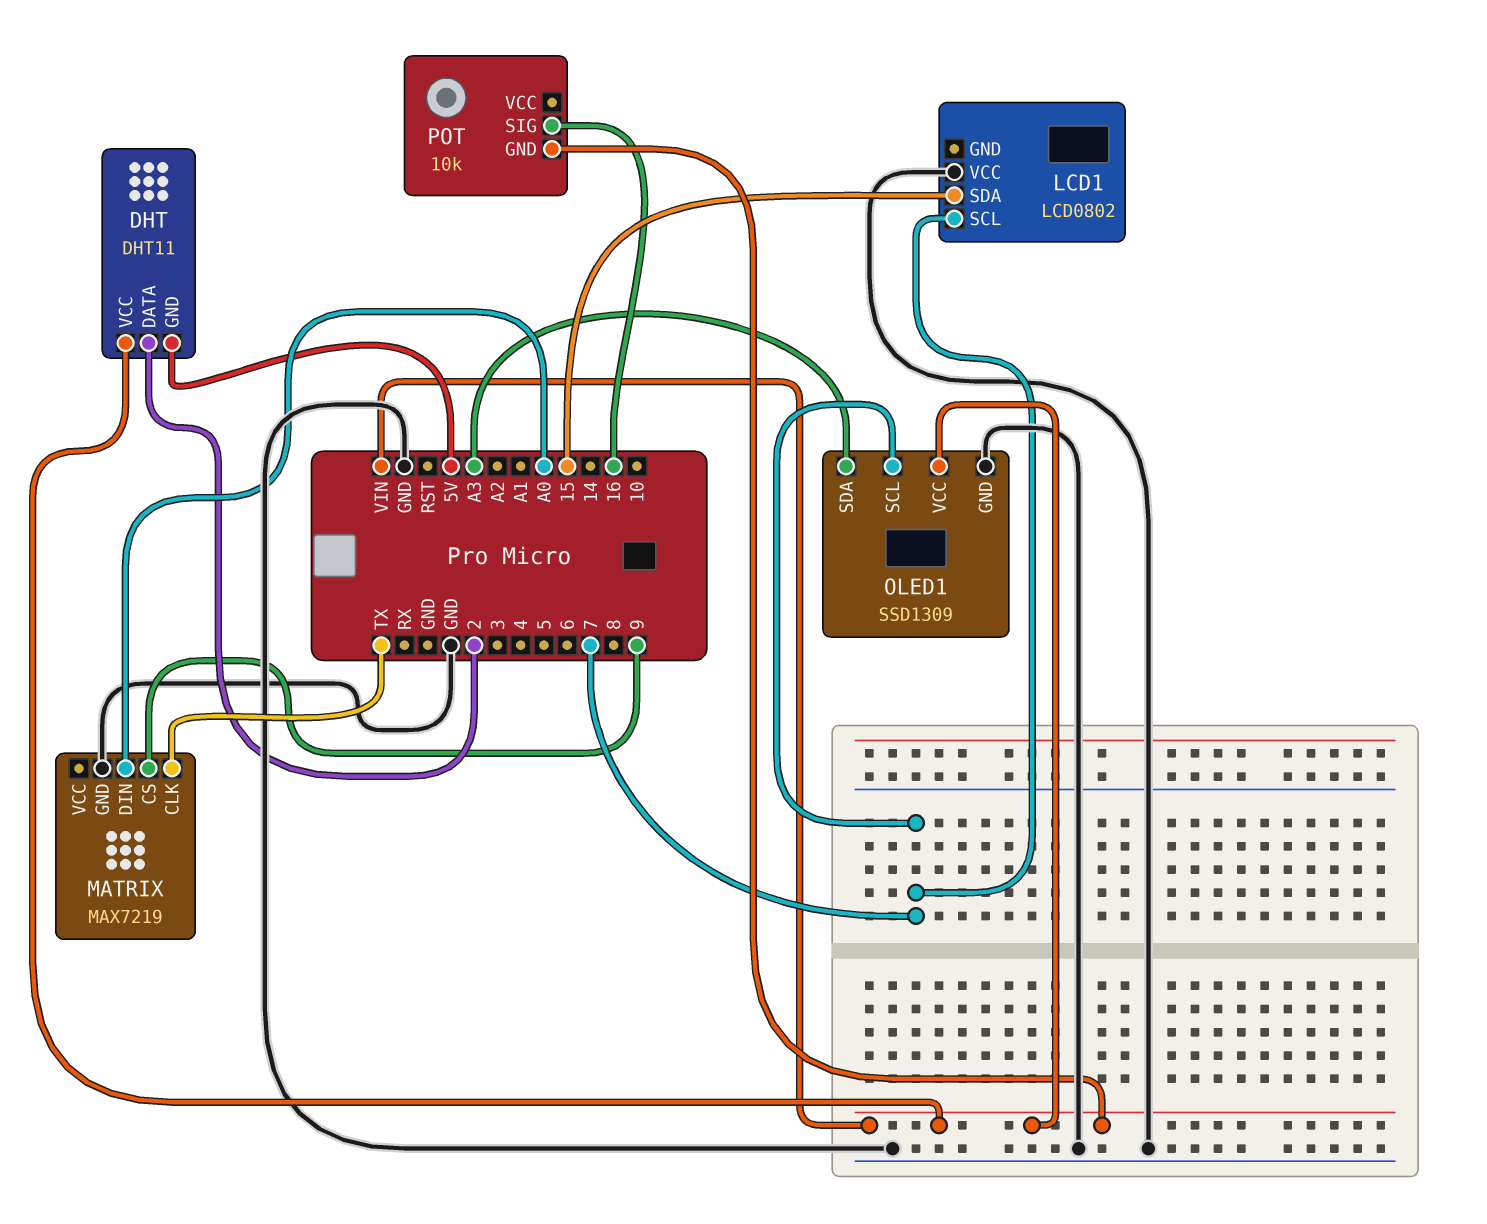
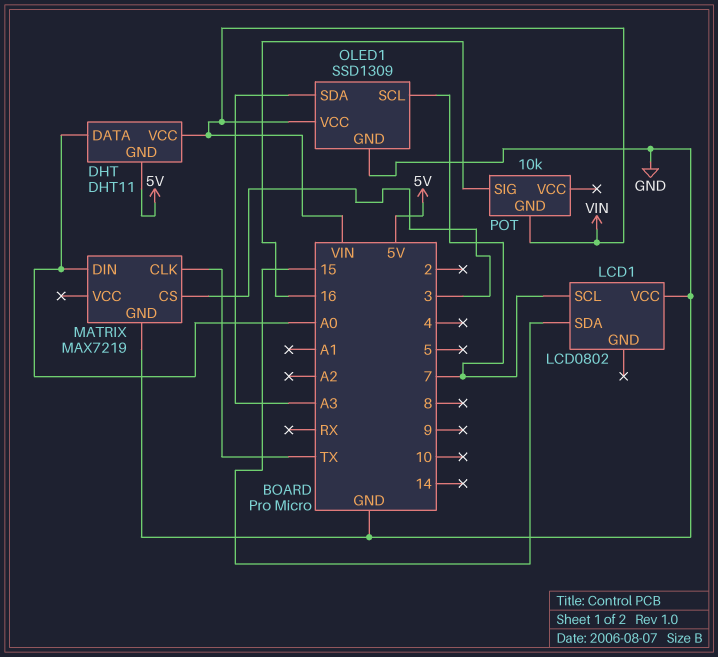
DHT pin DATA: 2 -> A0
MATRIX pin CS: 9 -> 3

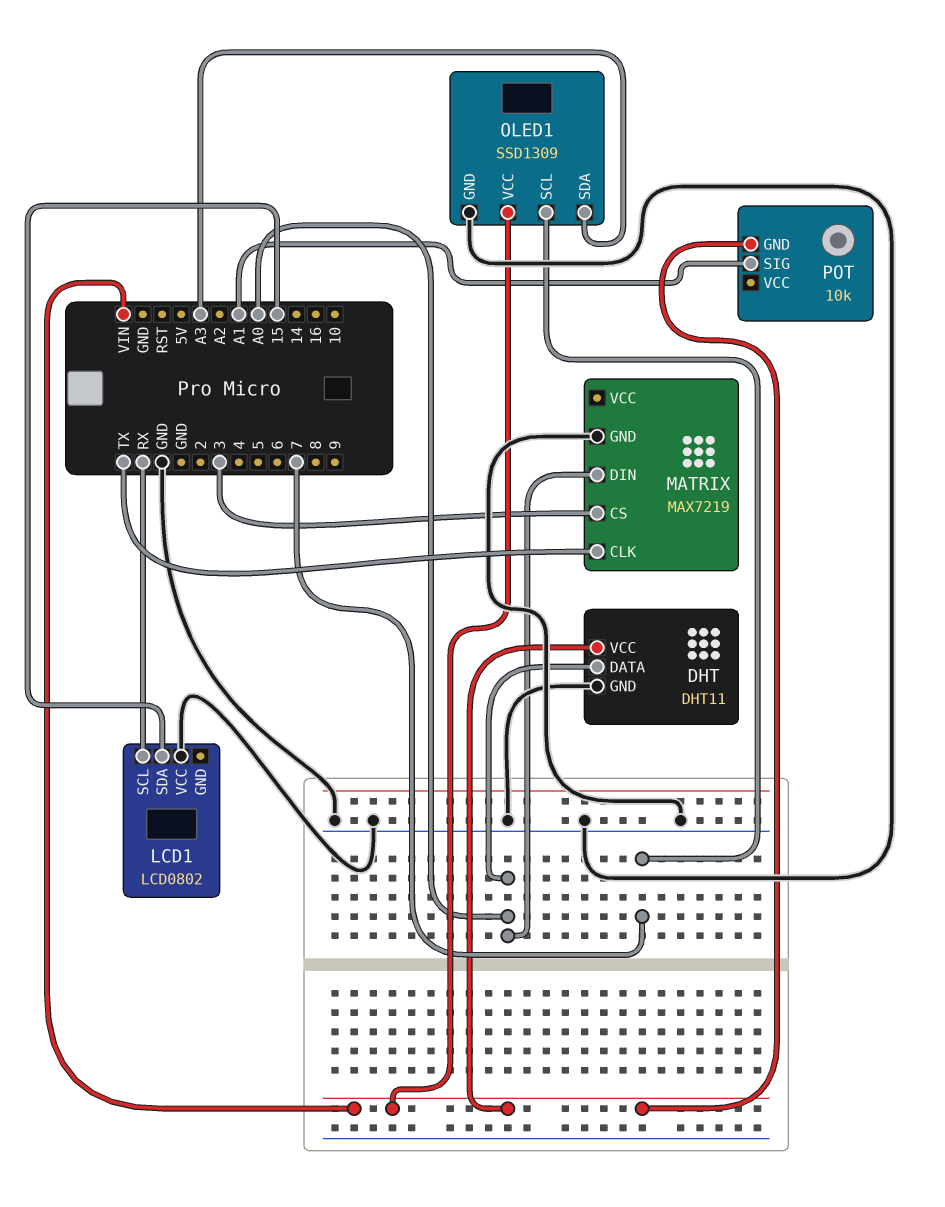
DHT pin GND: 5V -> GND
LCD1 pin SCL: 7 -> RX
POT pin SIG: 16 -> A1

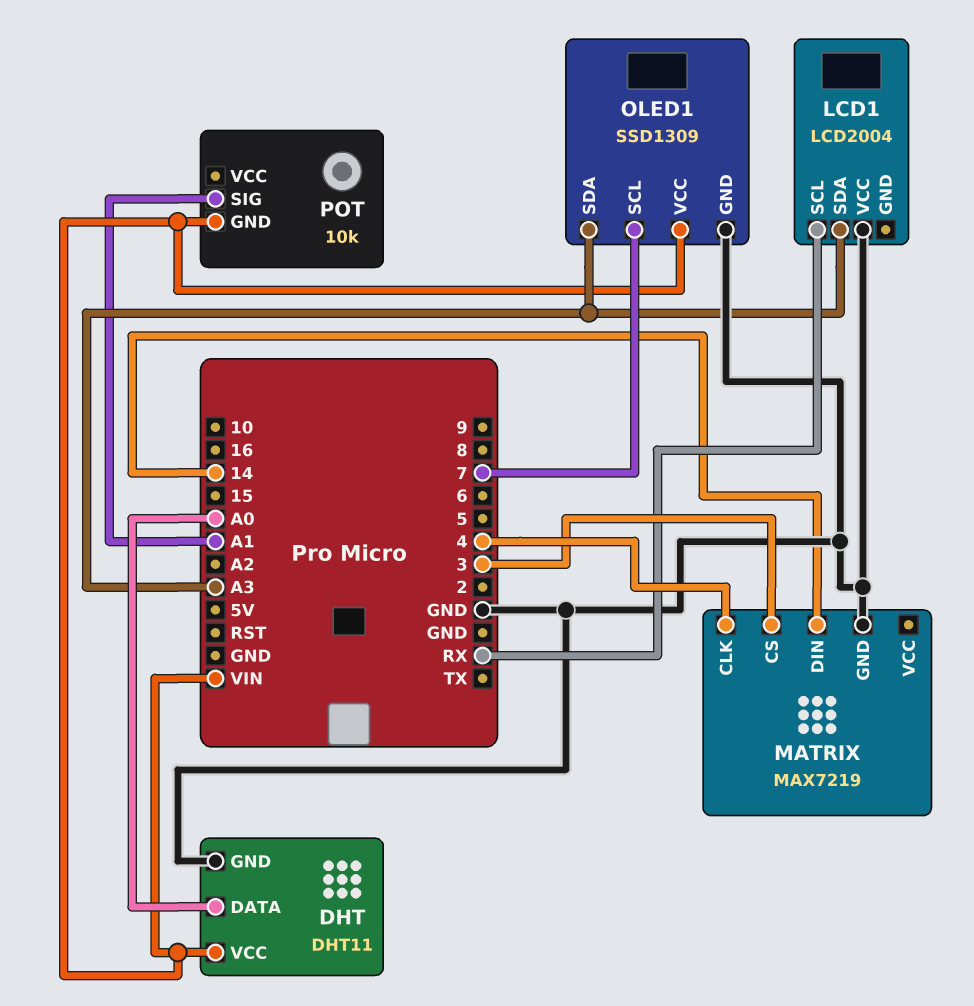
LCD1: LCD0802 -> LCD2004
LCD1 pin SDA: 15 -> A3
MATRIX pin CLK: TX -> 4
MATRIX pin DIN: A0 -> 14

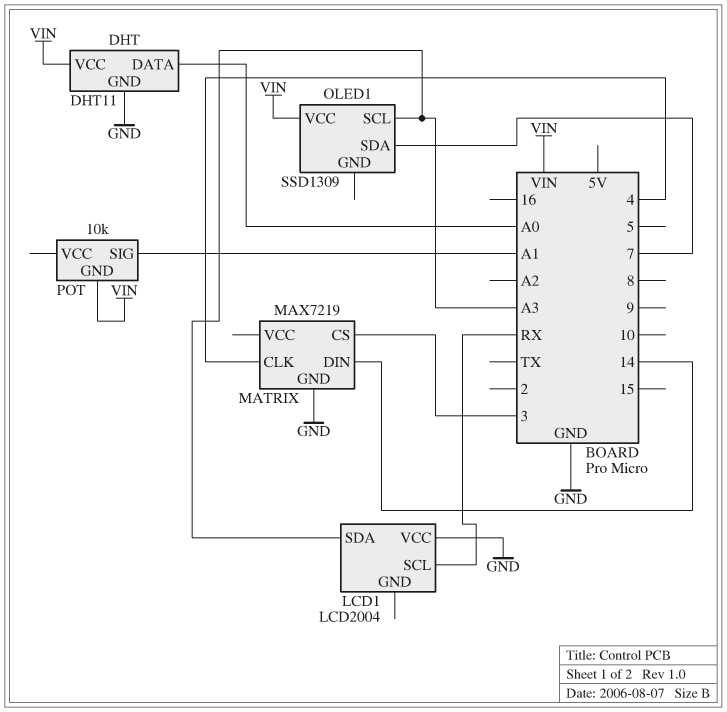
OLED1 pin GND: GND -> none
OLED1 pin SCL: 7 -> A3
OLED1 pin SDA: A3 -> 7

